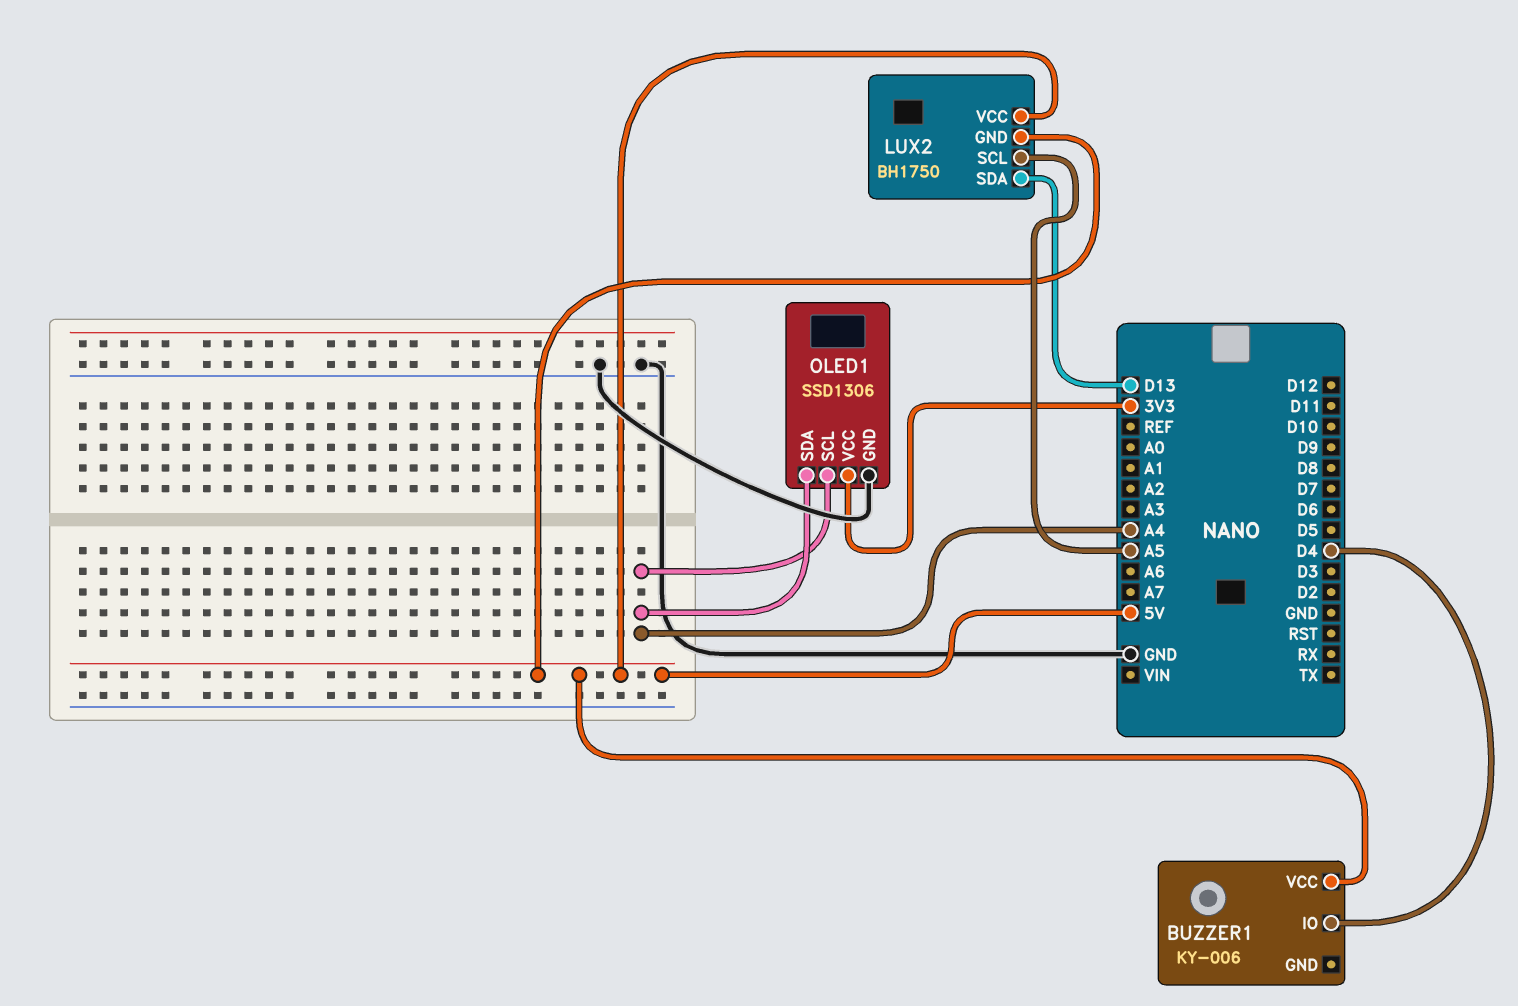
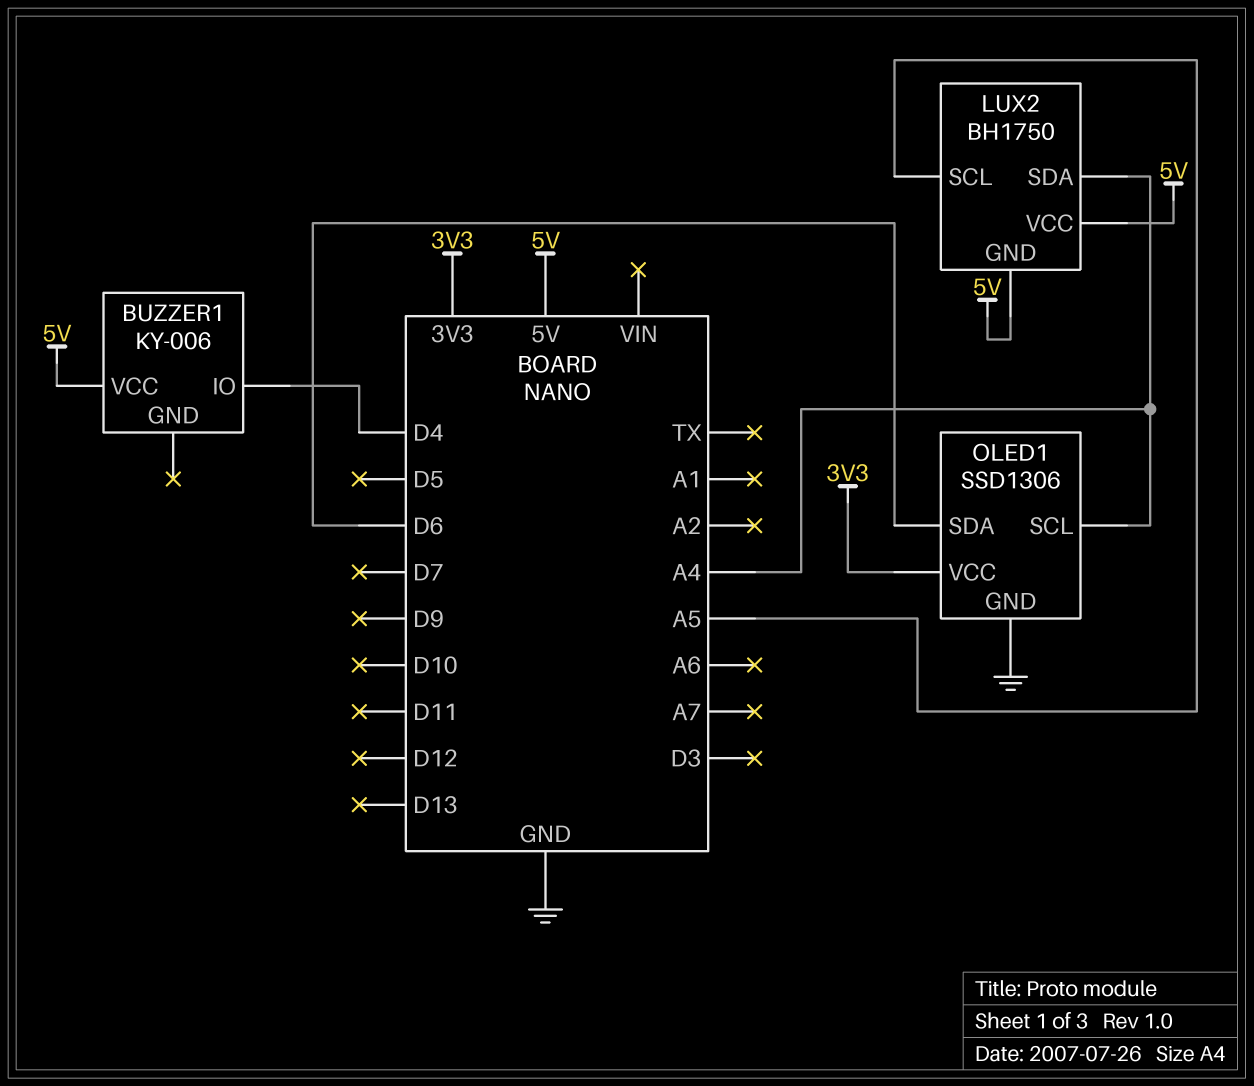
LUX2 pin SDA: D13 -> A4
OLED1 pin SDA: A4 -> D6

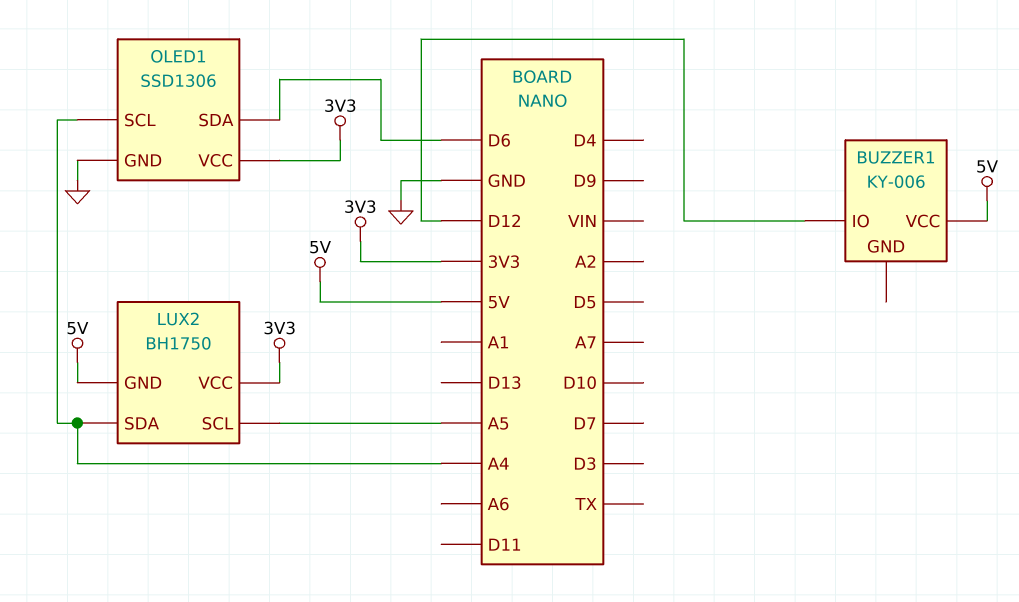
BUZZER1 pin IO: D4 -> D12
LUX2 pin VCC: 5V -> 3V3

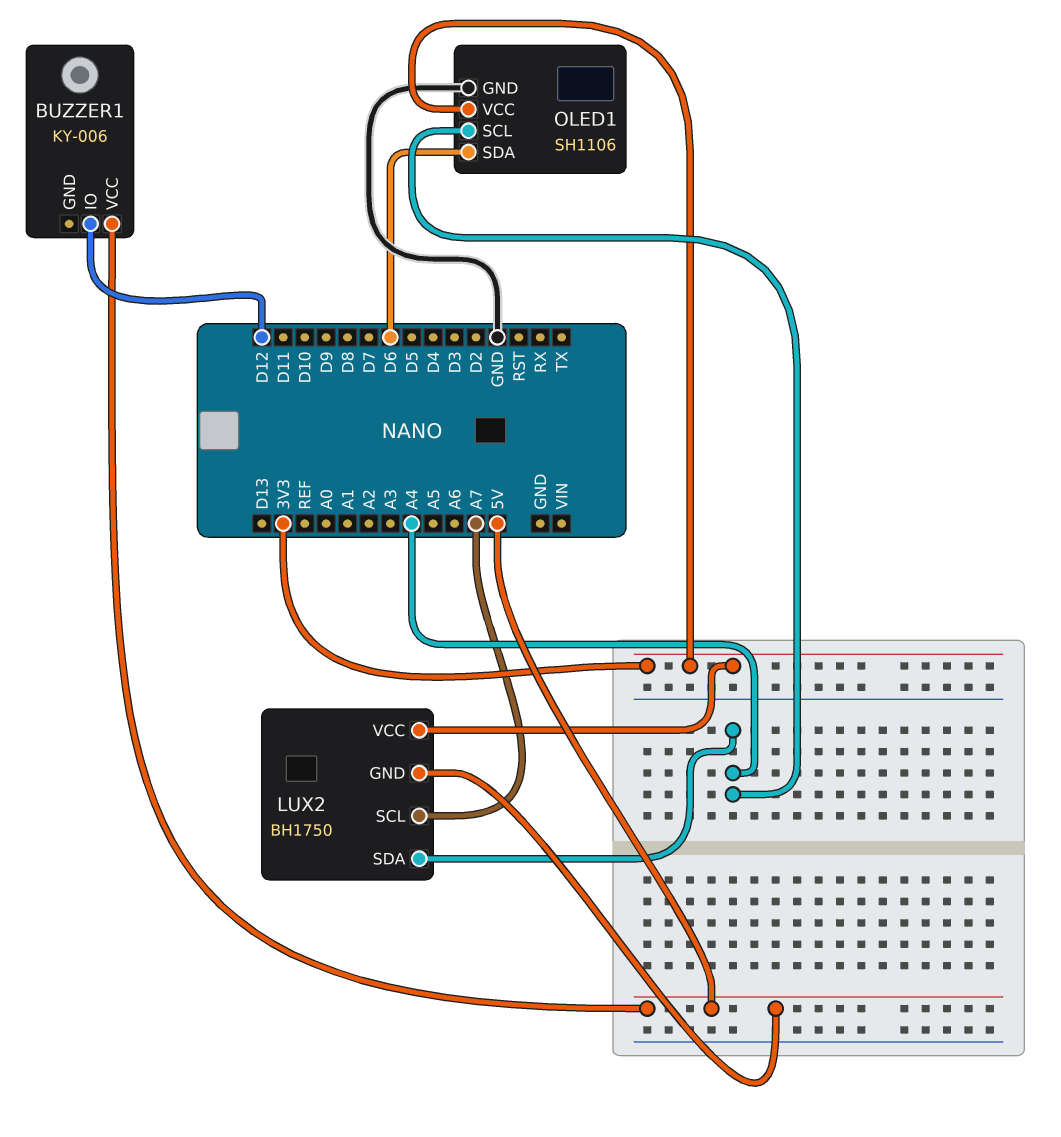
LUX2 pin SCL: A5 -> A7
OLED1: SSD1306 -> SH1106

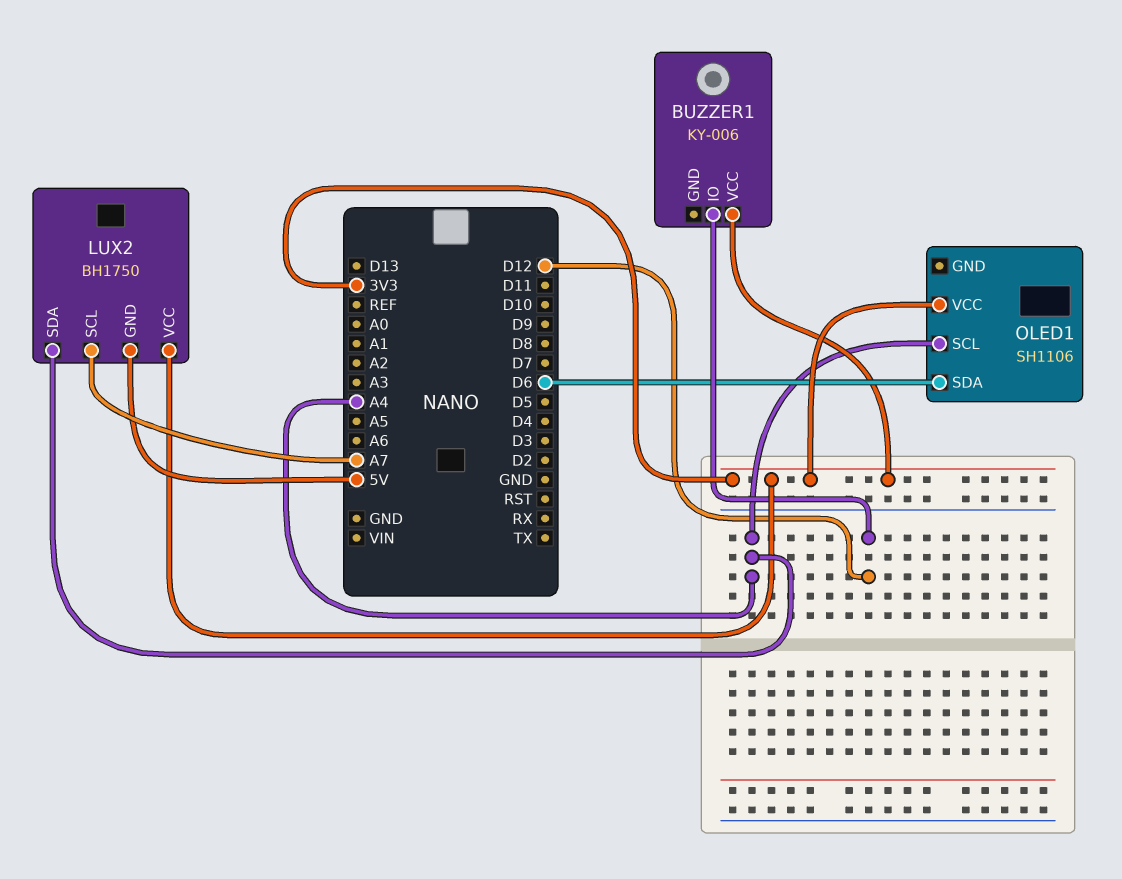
BUZZER1 pin VCC: 5V -> 3V3
OLED1 pin GND: GND -> none

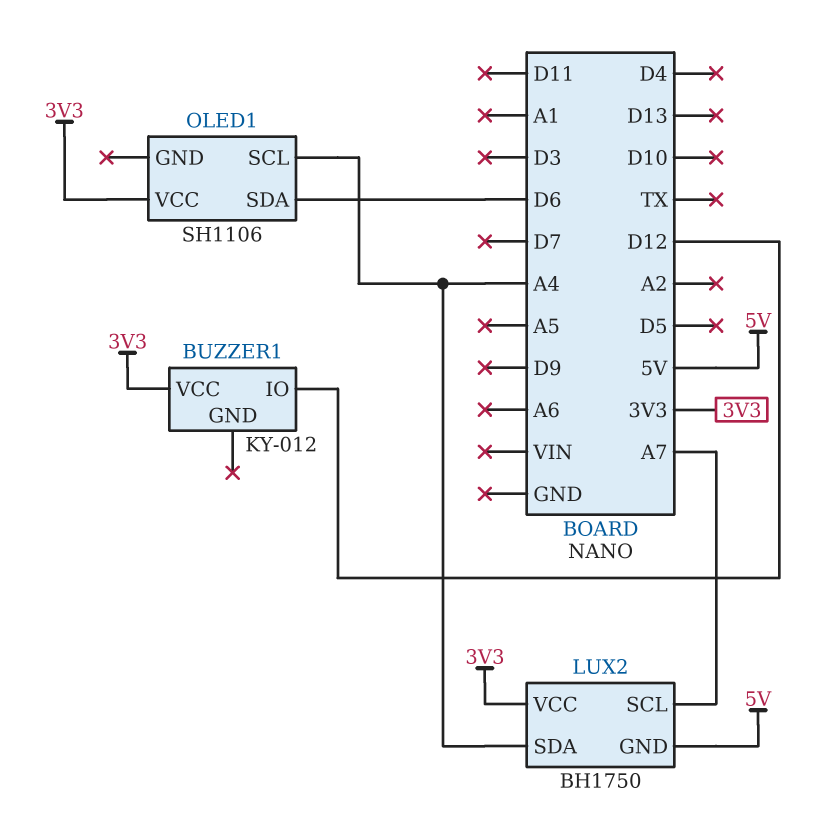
BUZZER1: KY-006 -> KY-012

